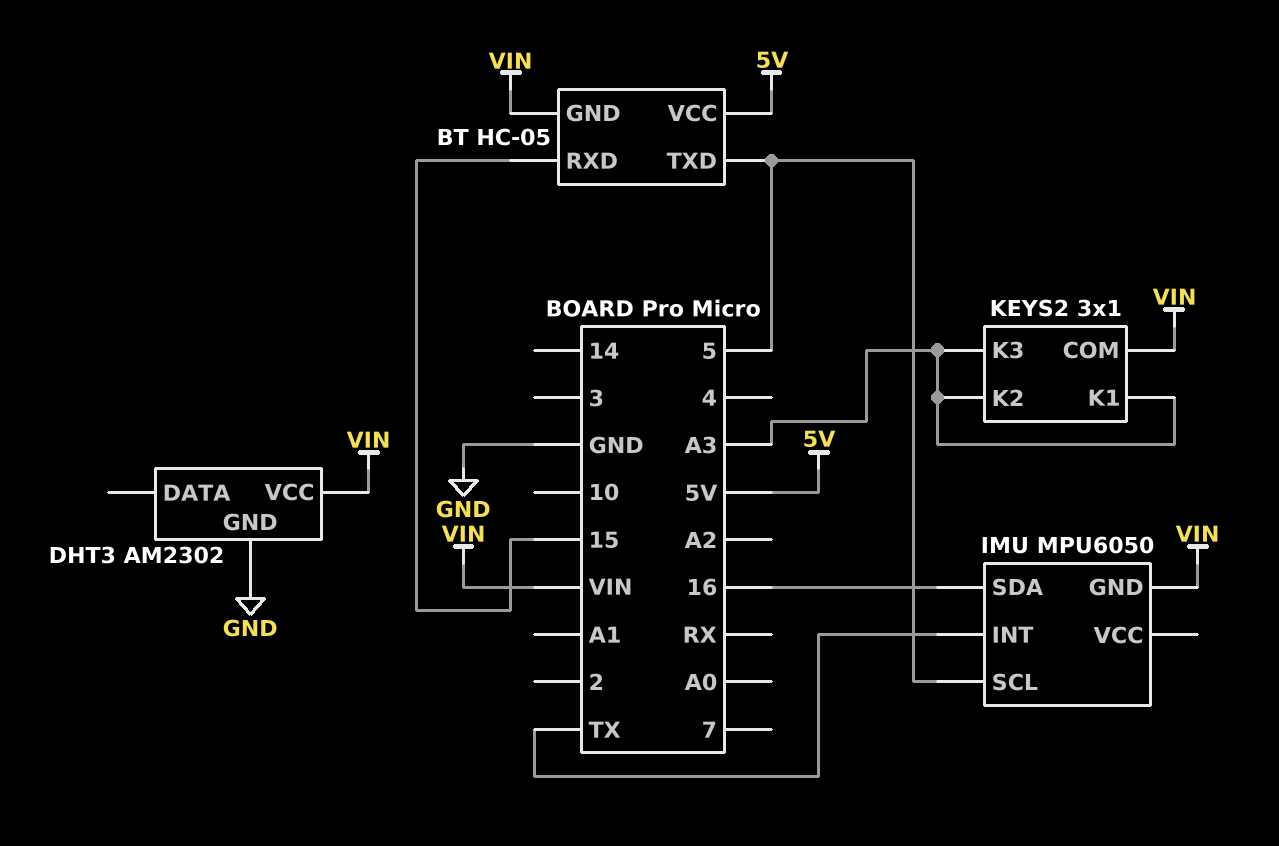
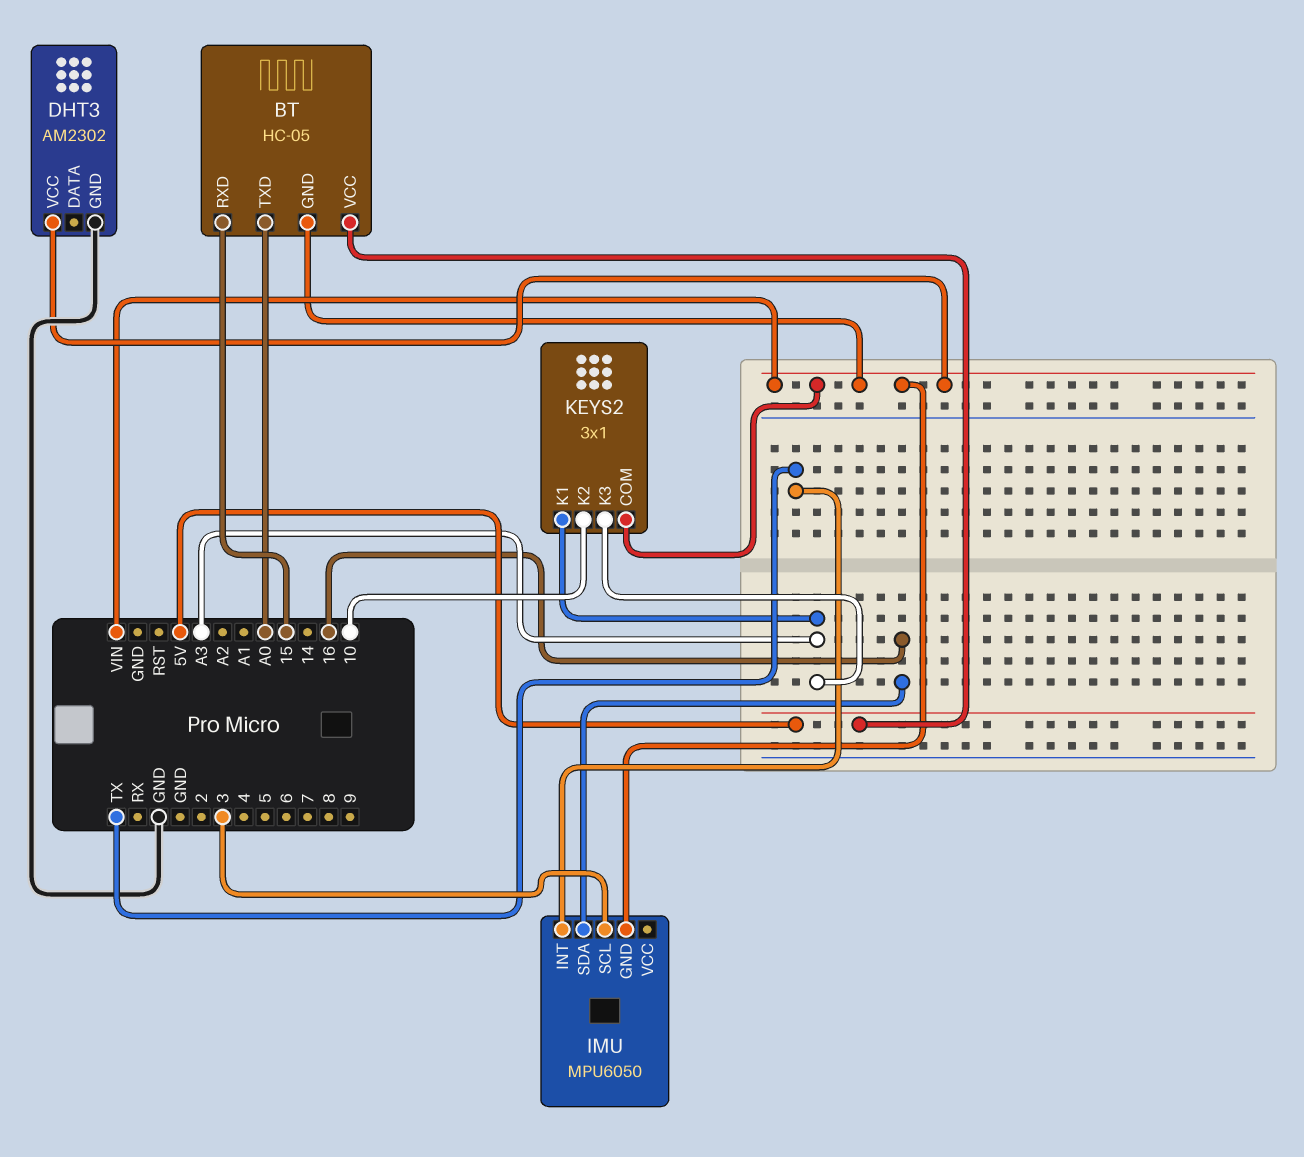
BT pin TXD: 5 -> A0
IMU pin SCL: 5 -> 3
KEYS2 pin K2: A3 -> 10

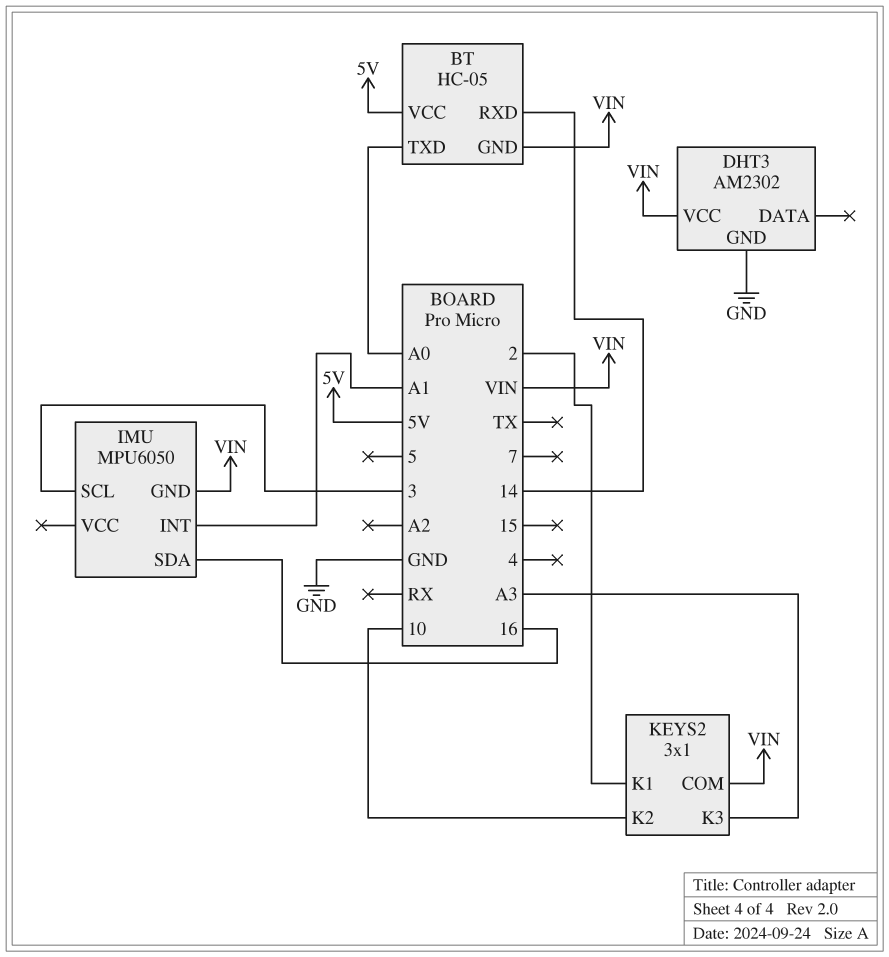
BT pin RXD: 15 -> 14
IMU pin INT: TX -> A1
KEYS2 pin K1: A3 -> 2

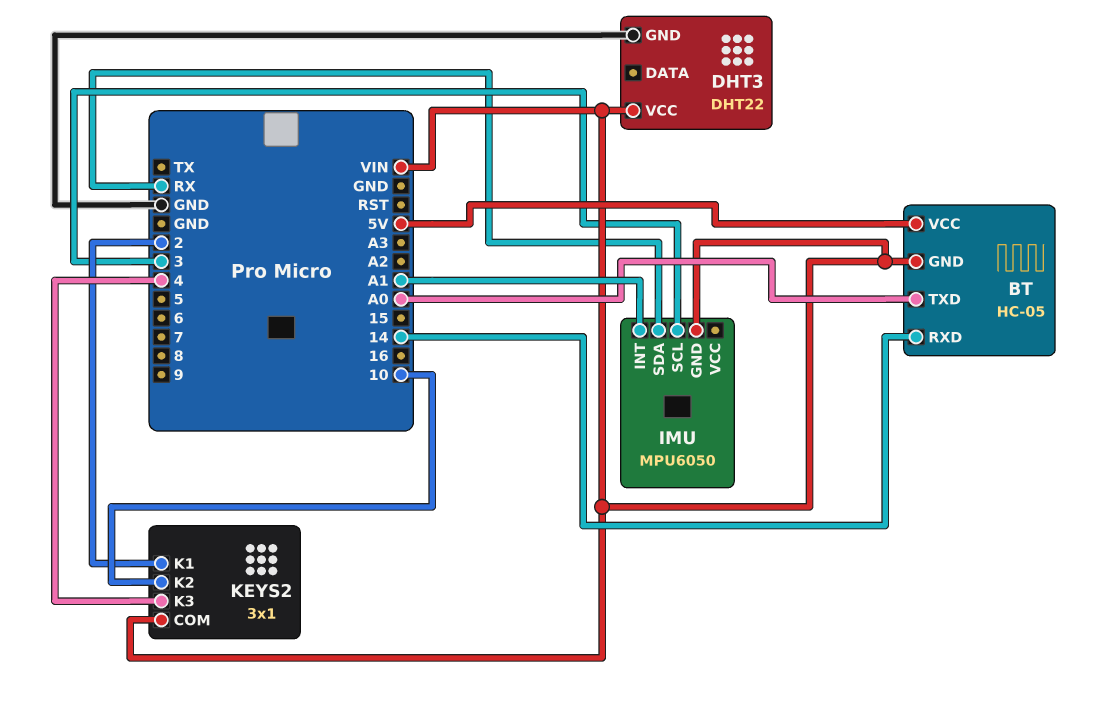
DHT3: AM2302 -> DHT22
IMU pin SDA: 16 -> RX
KEYS2 pin K3: A3 -> 4

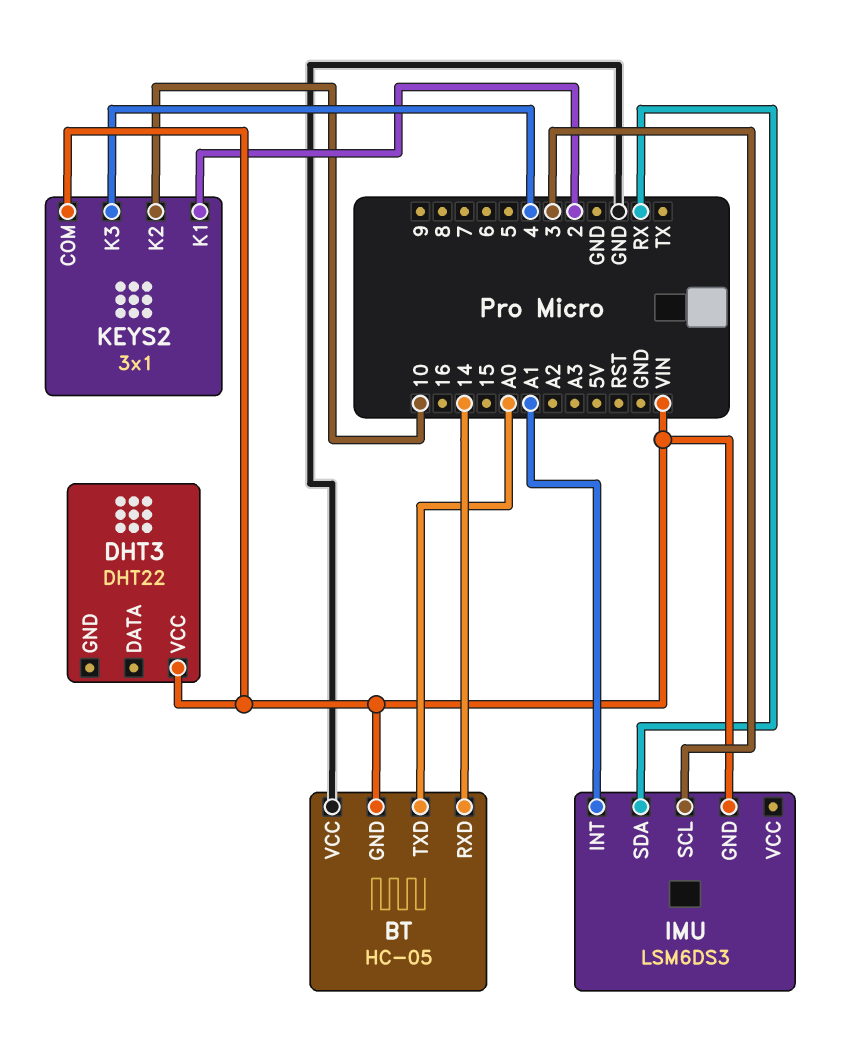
BT pin VCC: 5V -> GND
DHT3 pin GND: GND -> none
IMU: MPU6050 -> LSM6DS3

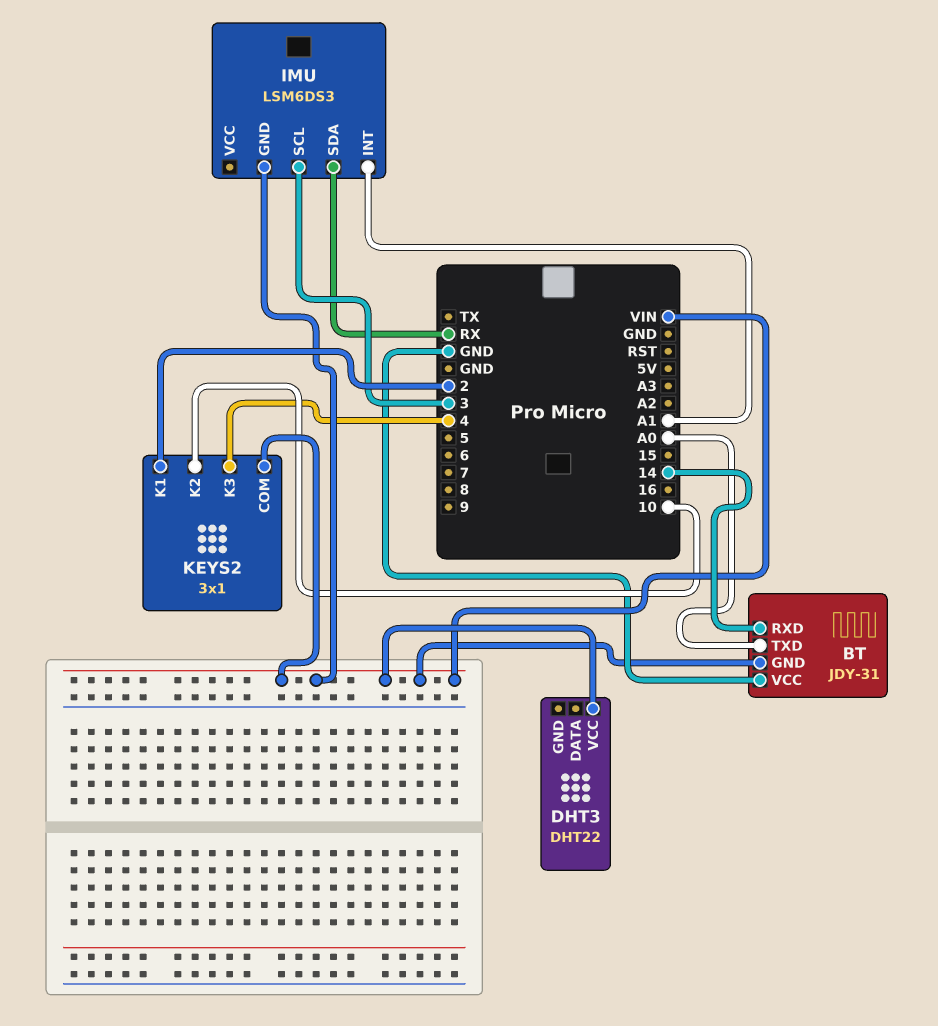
BT: HC-05 -> JDY-31

